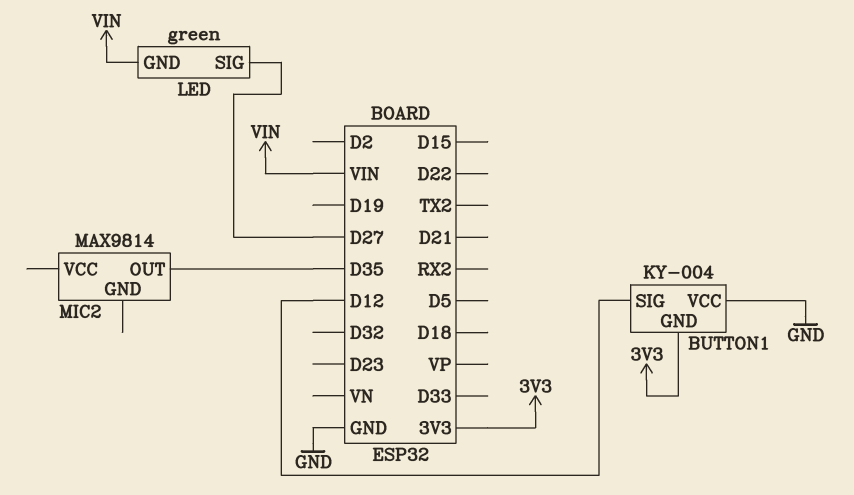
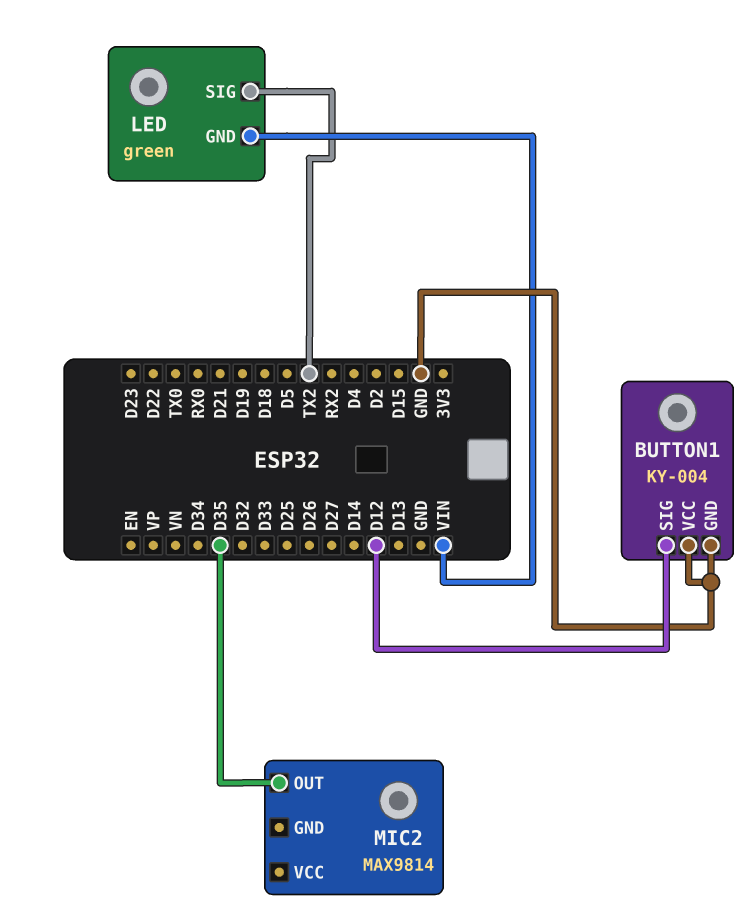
BUTTON1 pin GND: 3V3 -> GND
LED pin SIG: D27 -> TX2

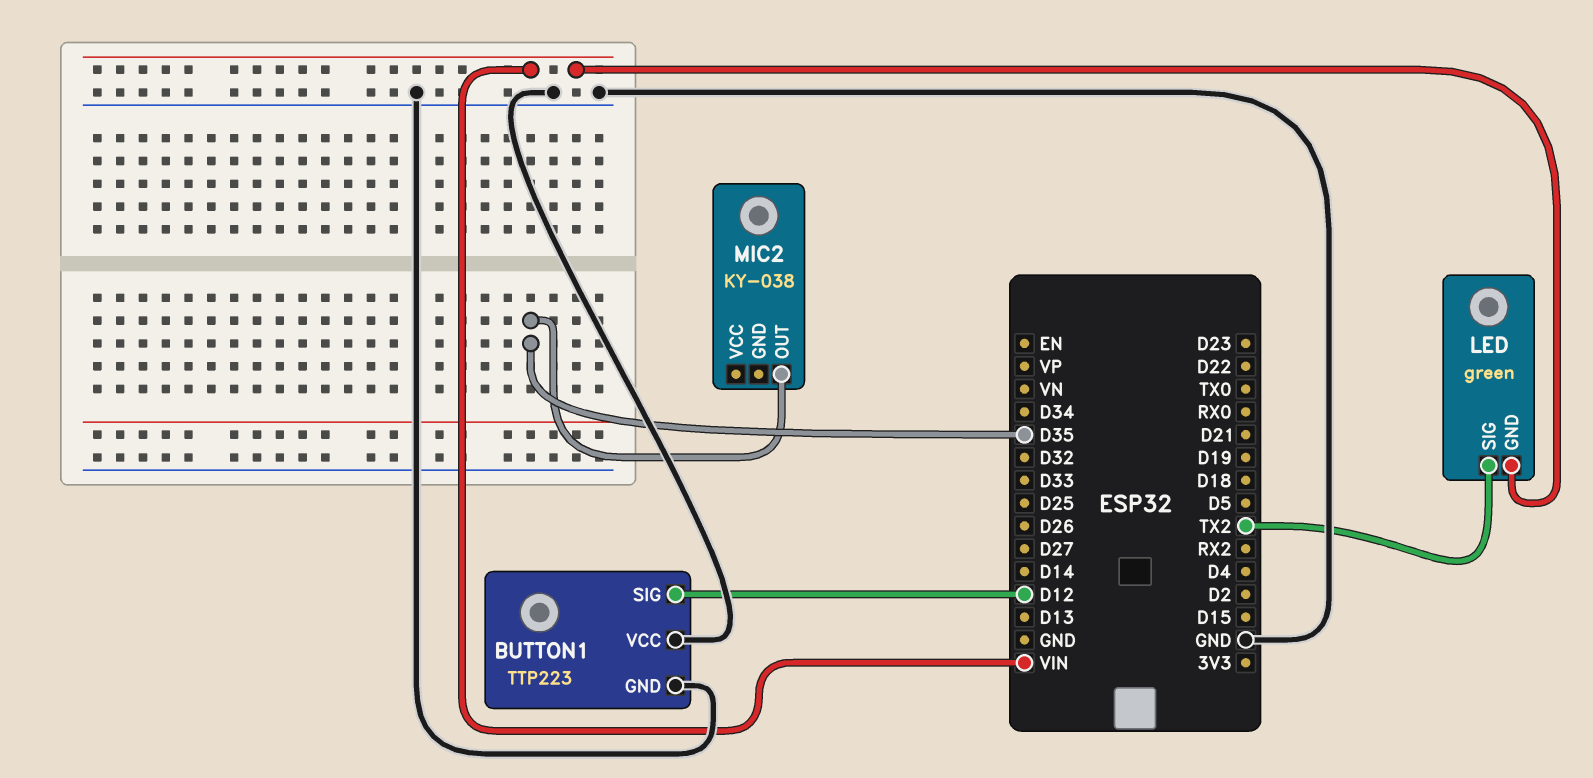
BUTTON1: KY-004 -> TTP223
MIC2: MAX9814 -> KY-038

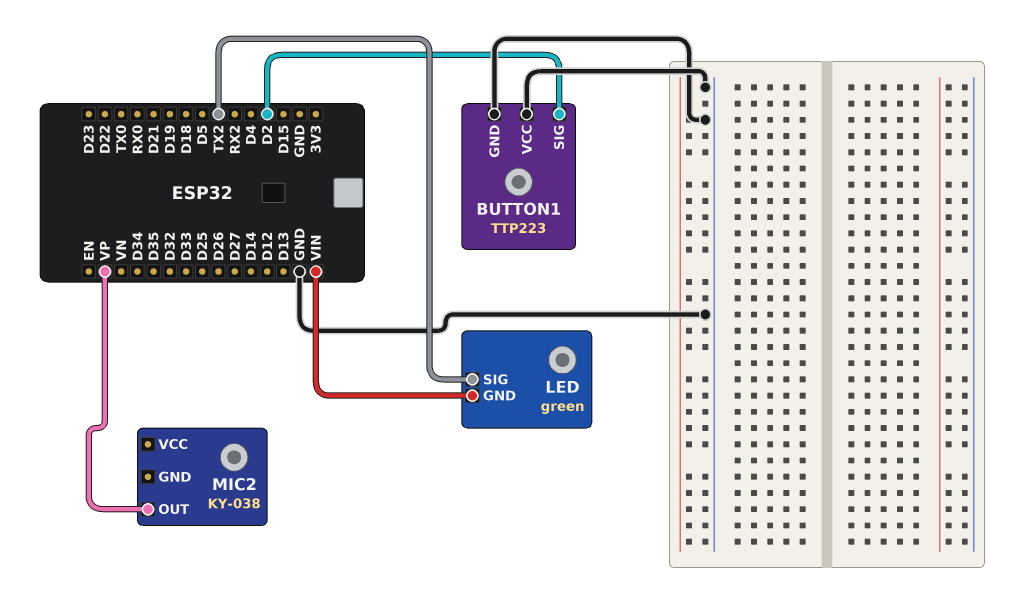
BUTTON1 pin SIG: D12 -> D2
MIC2 pin OUT: D35 -> VP

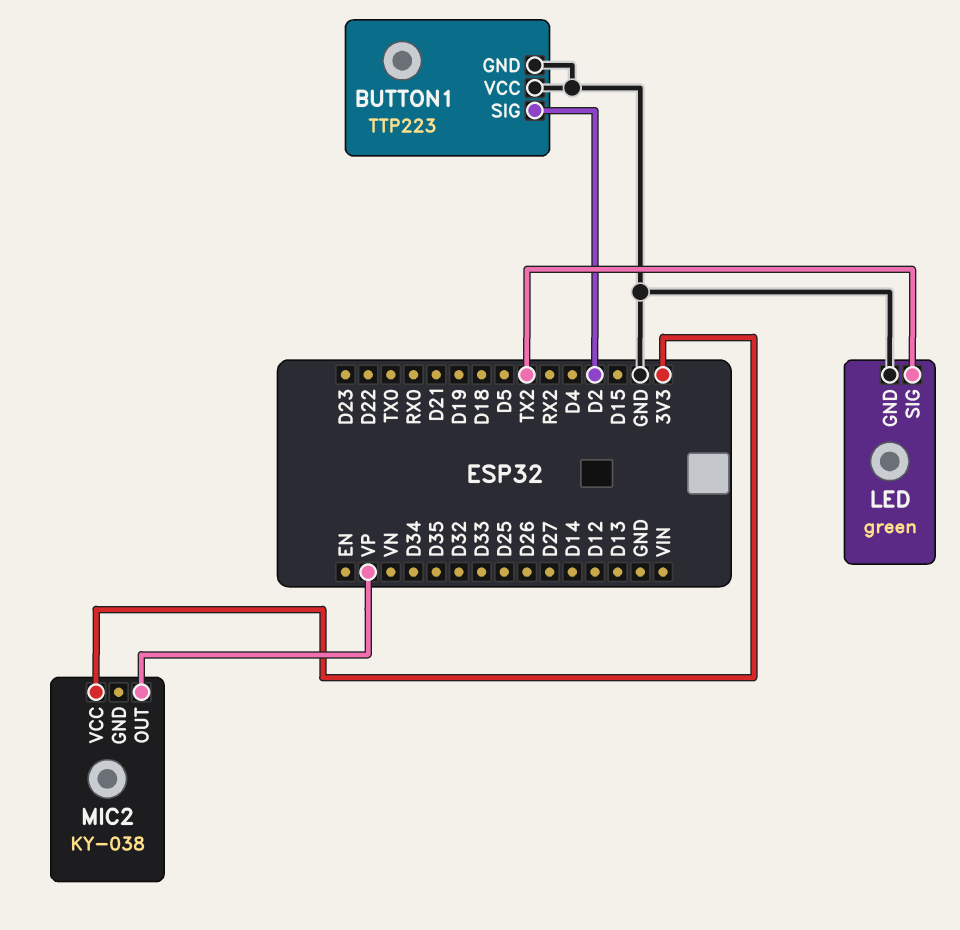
LED pin GND: VIN -> GND
MIC2 pin VCC: none -> 3V3

